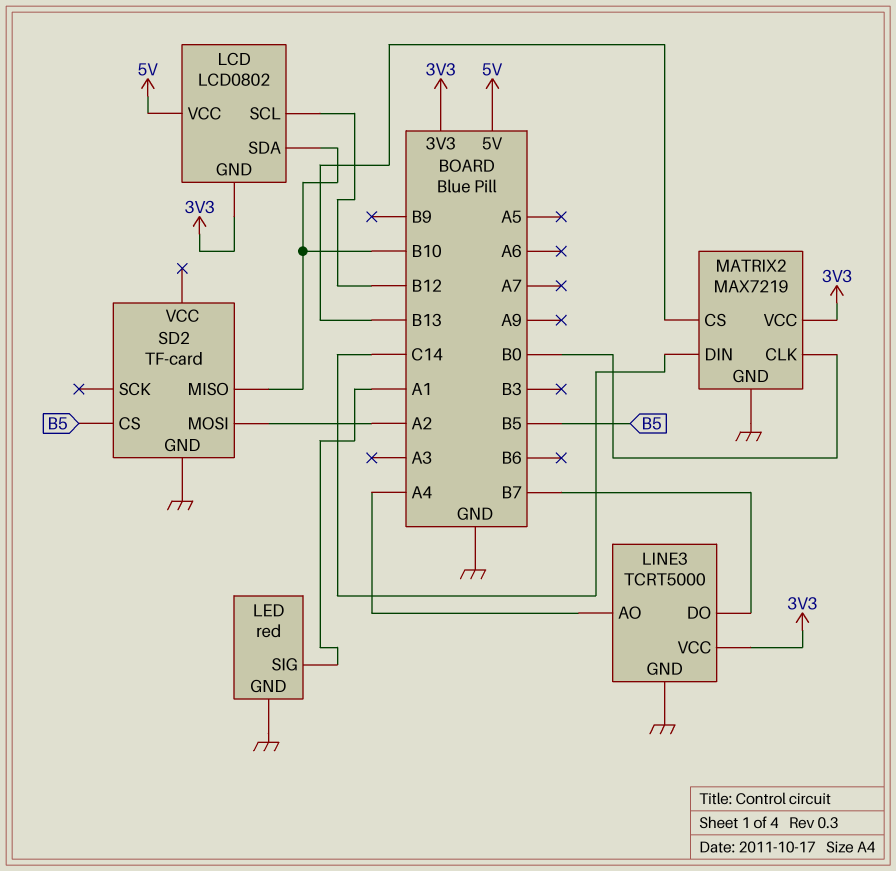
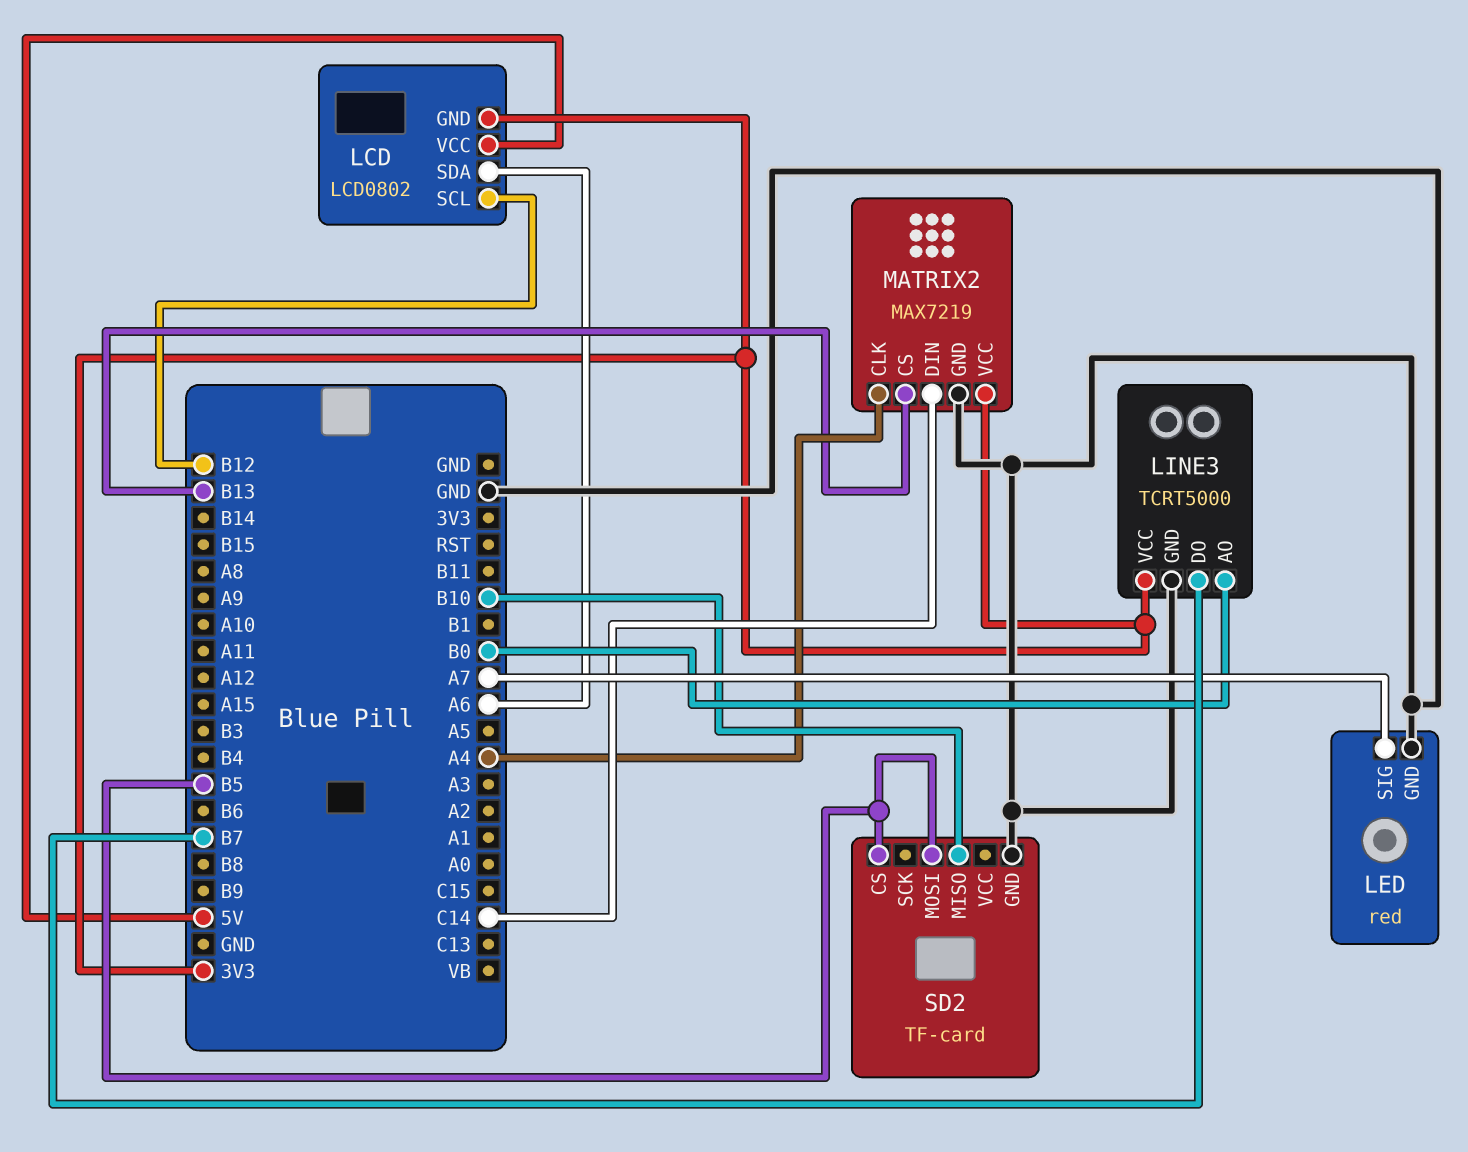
LCD pin SDA: B10 -> A6
LED pin SIG: A1 -> A7
LINE3 pin AO: A4 -> B0
MATRIX2 pin CLK: B0 -> A4
SD2 pin MOSI: A2 -> B5

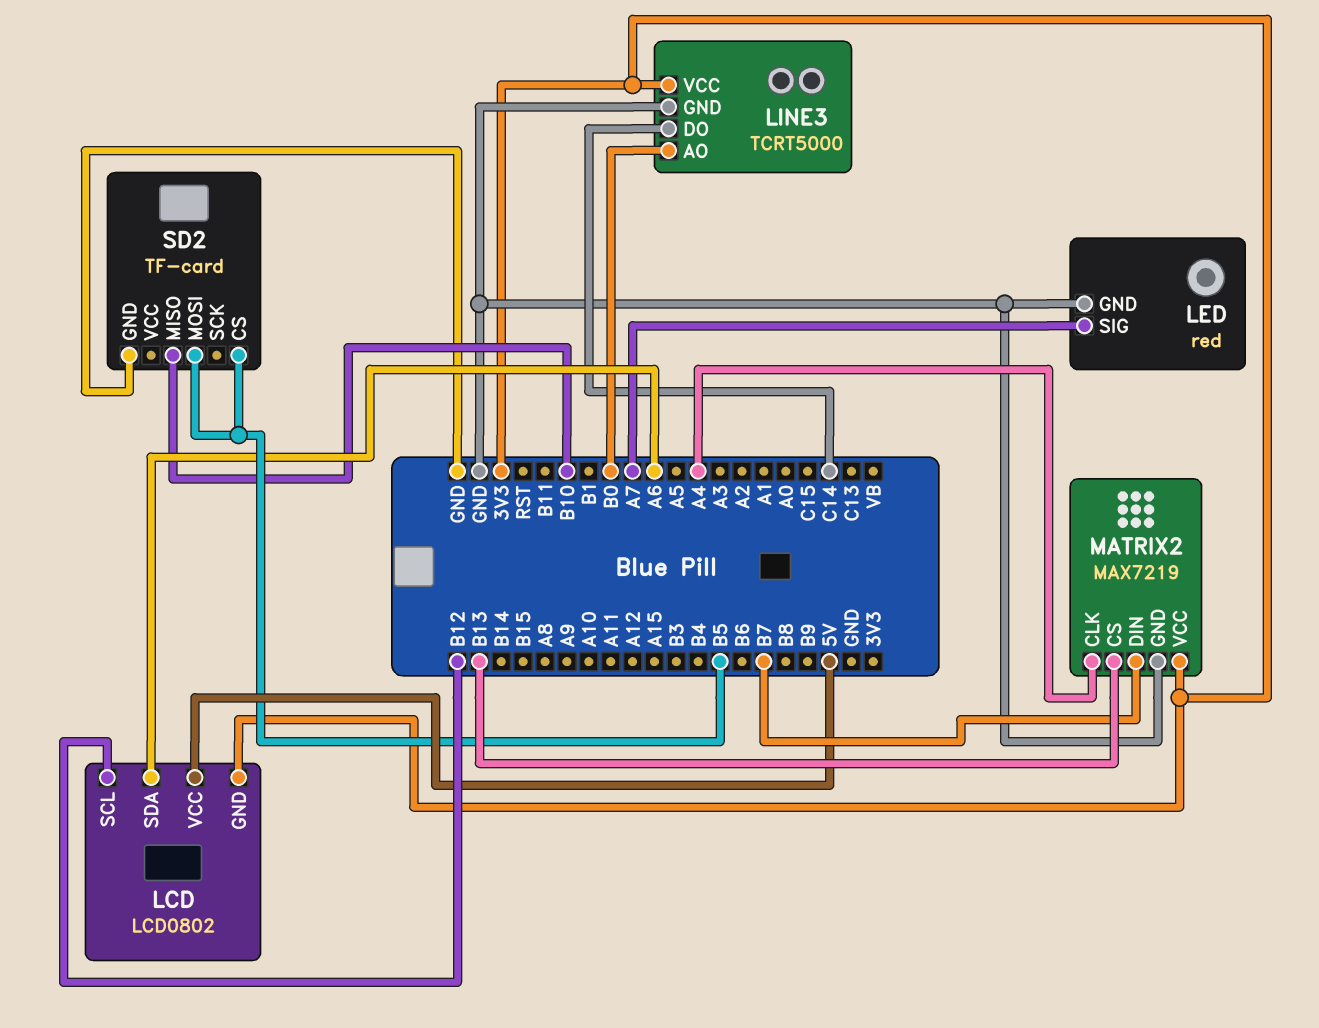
LINE3 pin DO: B7 -> C14
MATRIX2 pin DIN: C14 -> B7

